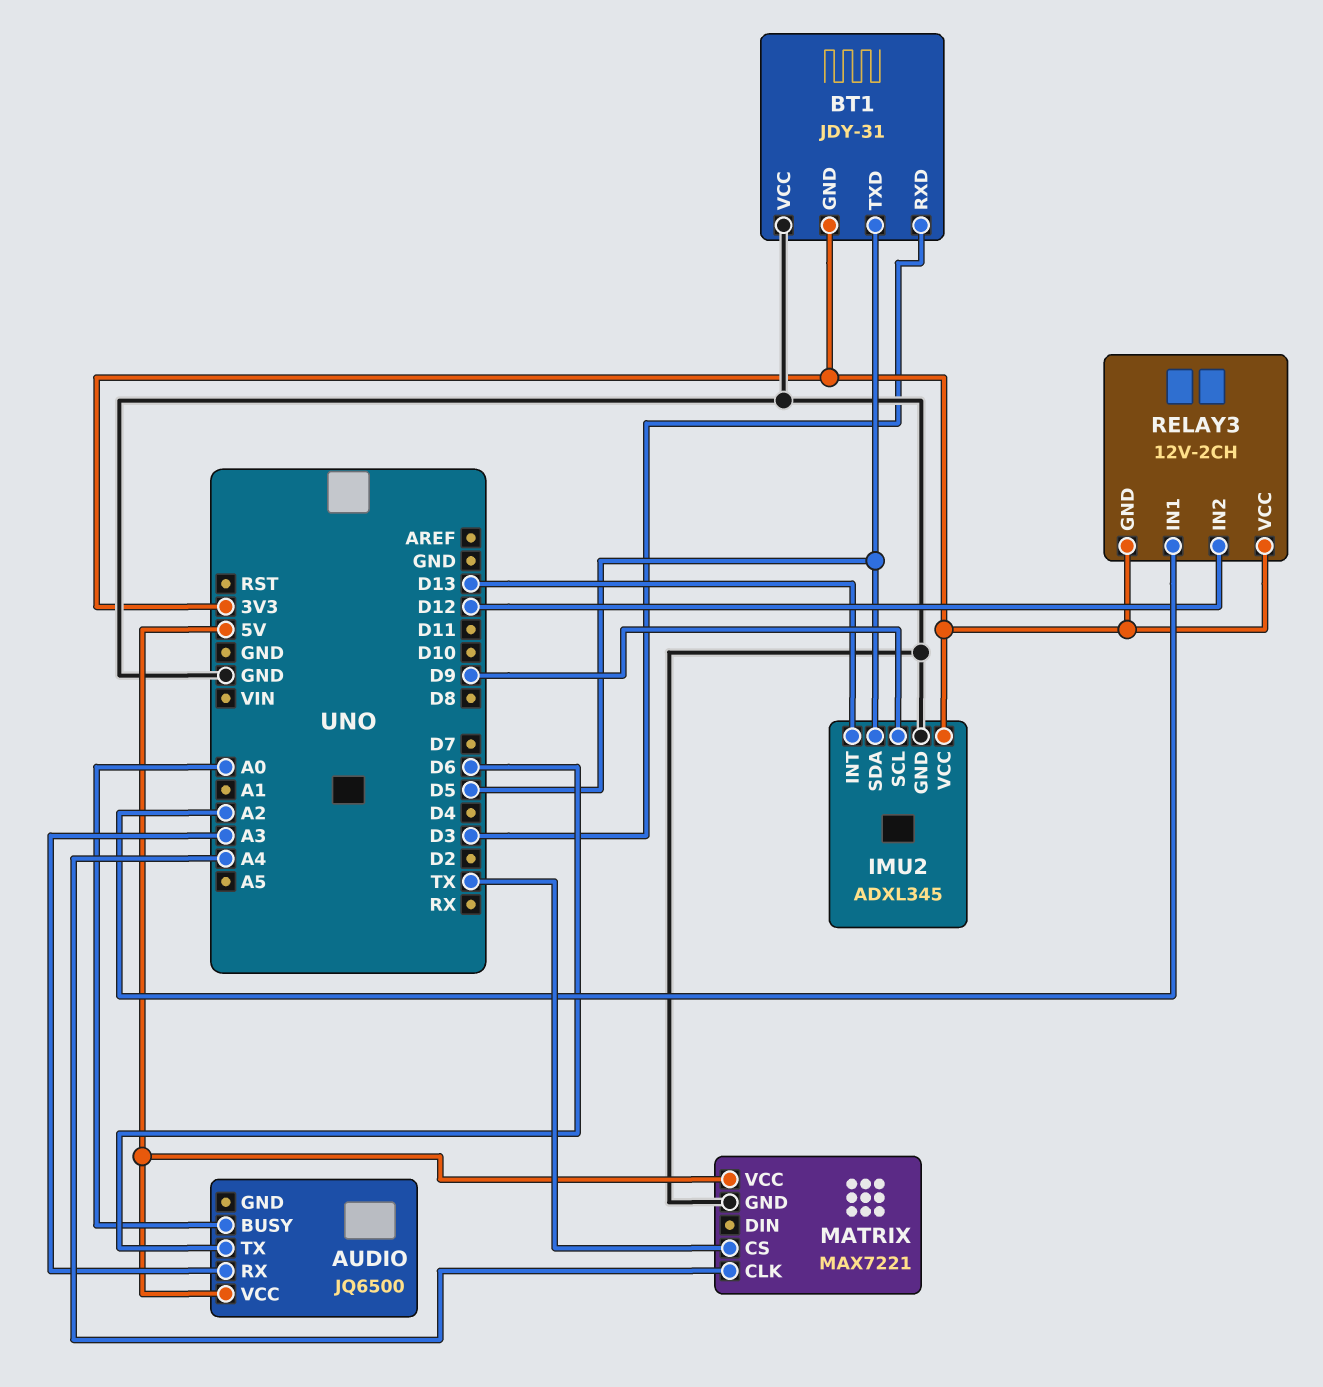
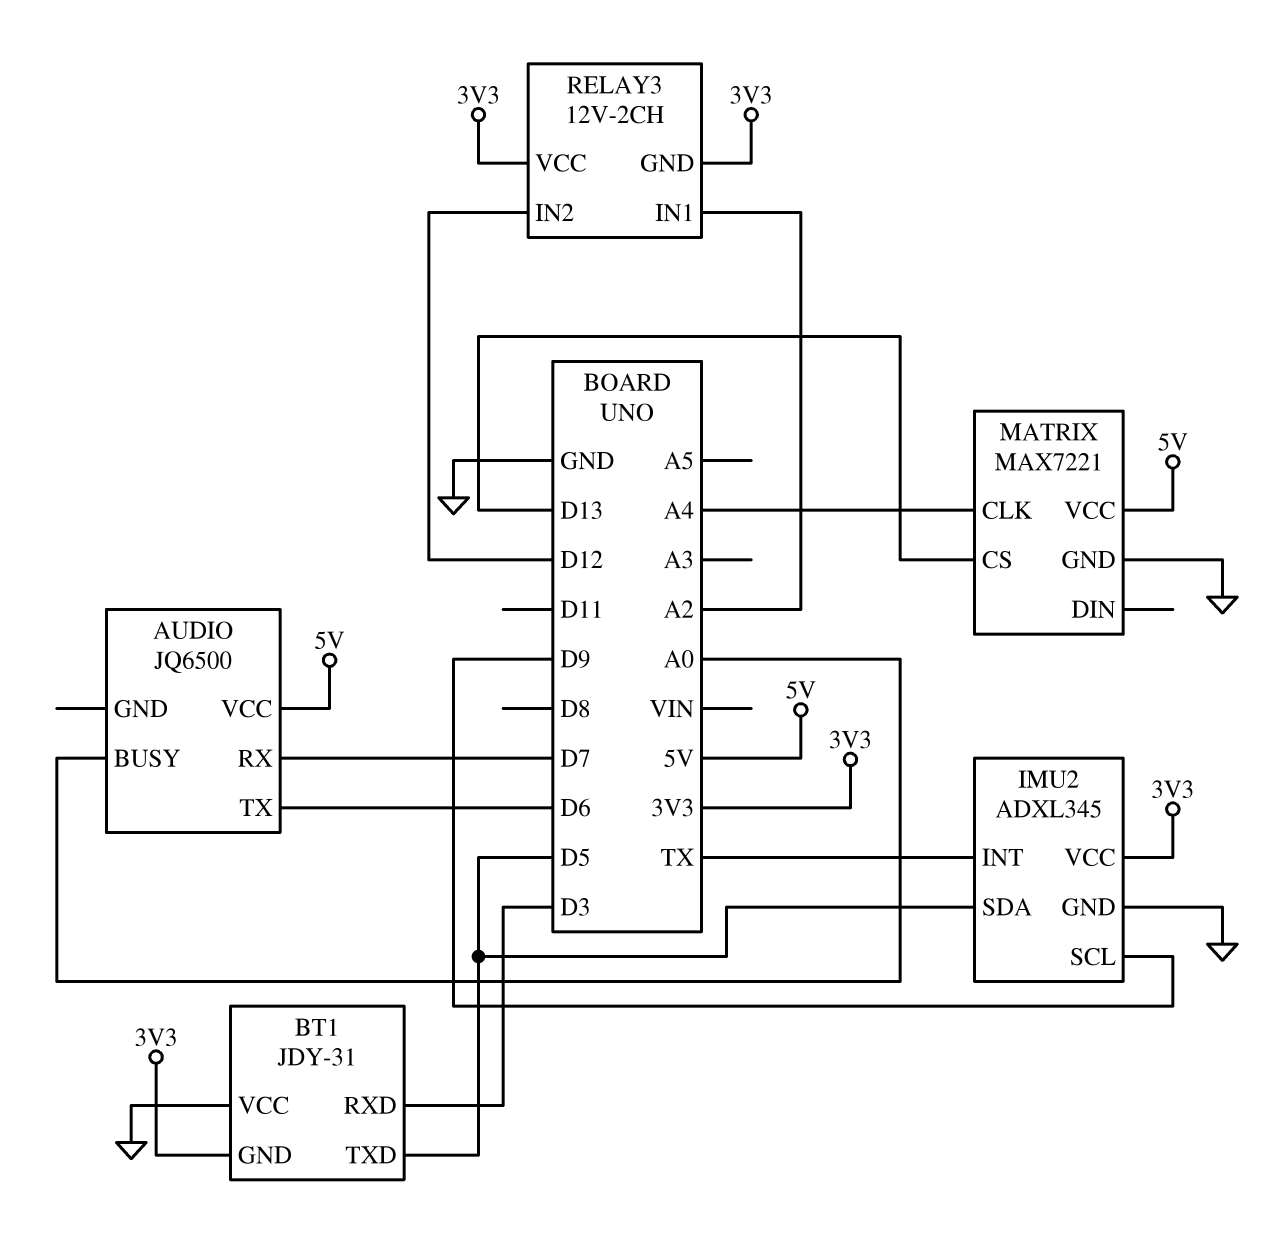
AUDIO pin RX: A3 -> D7
IMU2 pin INT: D13 -> TX
MATRIX pin CS: TX -> D13

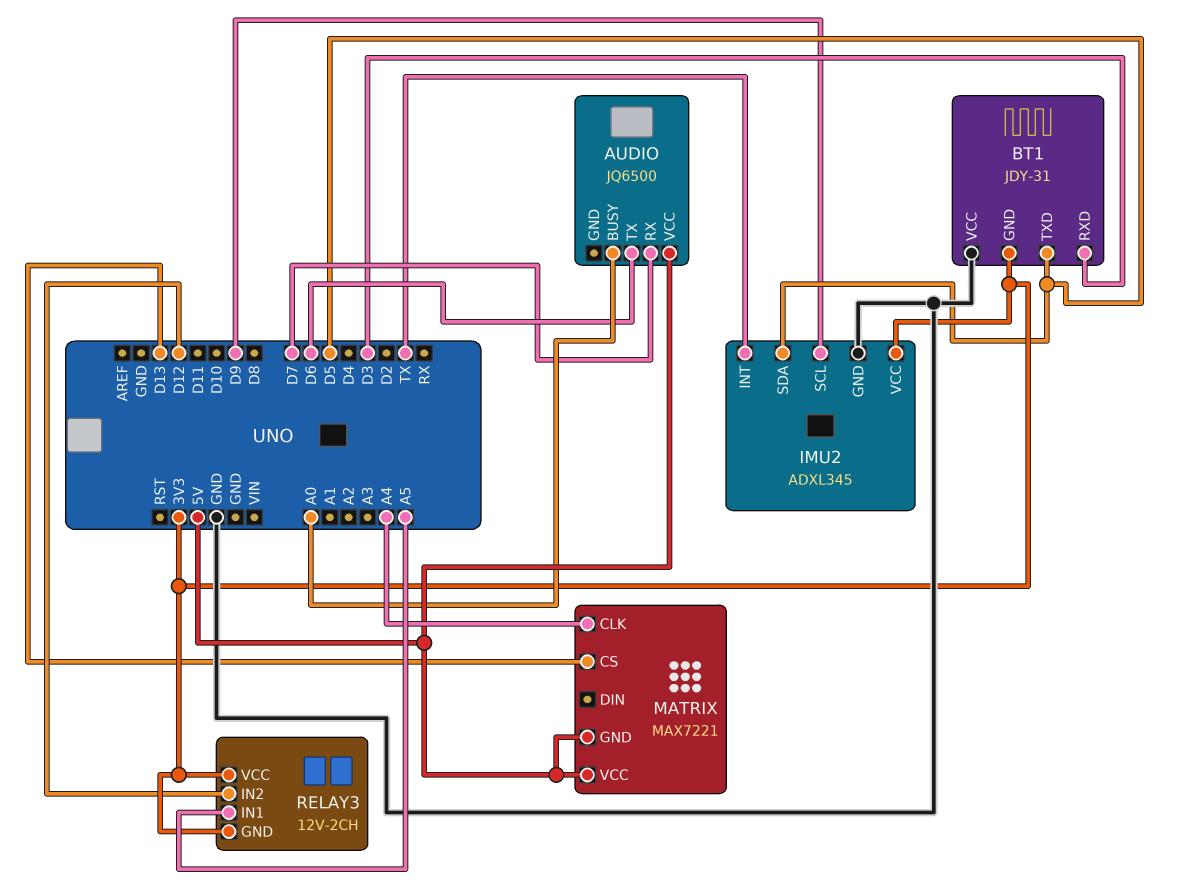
MATRIX pin GND: GND -> 5V
RELAY3 pin IN1: A2 -> A5

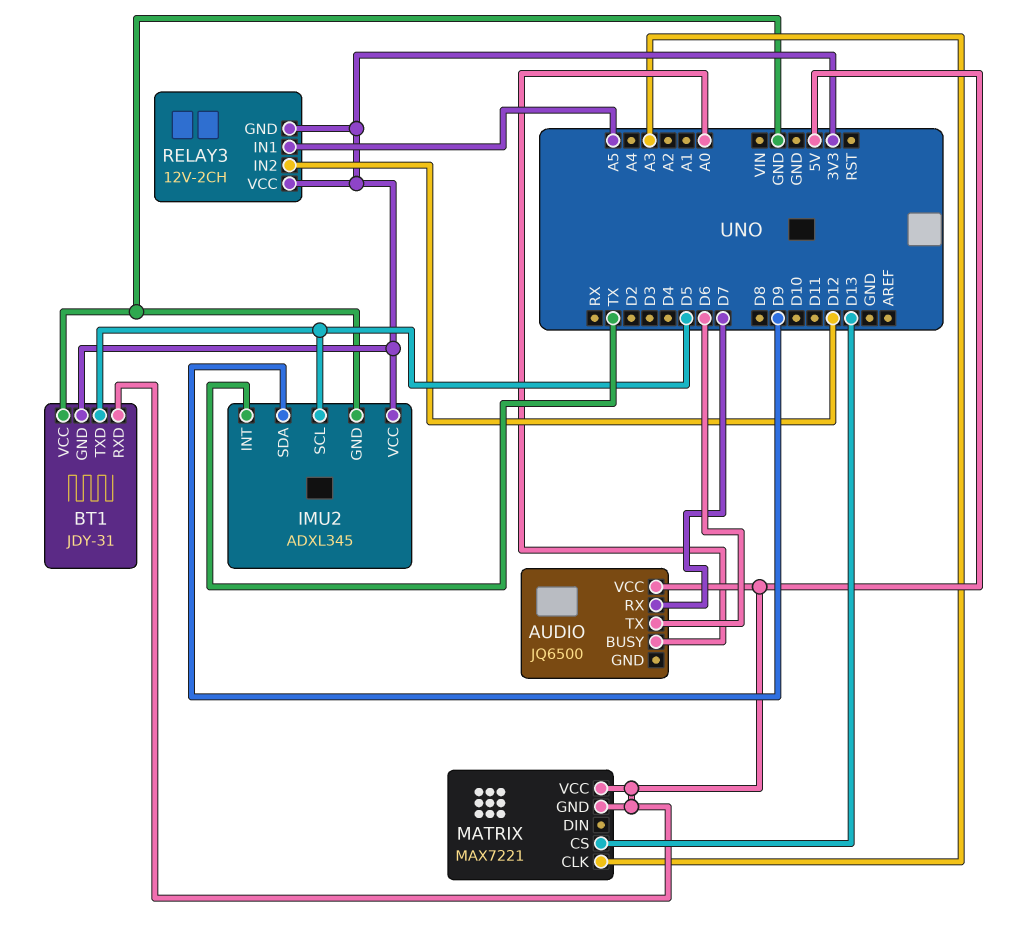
BT1 pin RXD: D3 -> 5V
IMU2 pin SCL: D9 -> D5
IMU2 pin SDA: D5 -> D9
MATRIX pin CLK: A4 -> A3

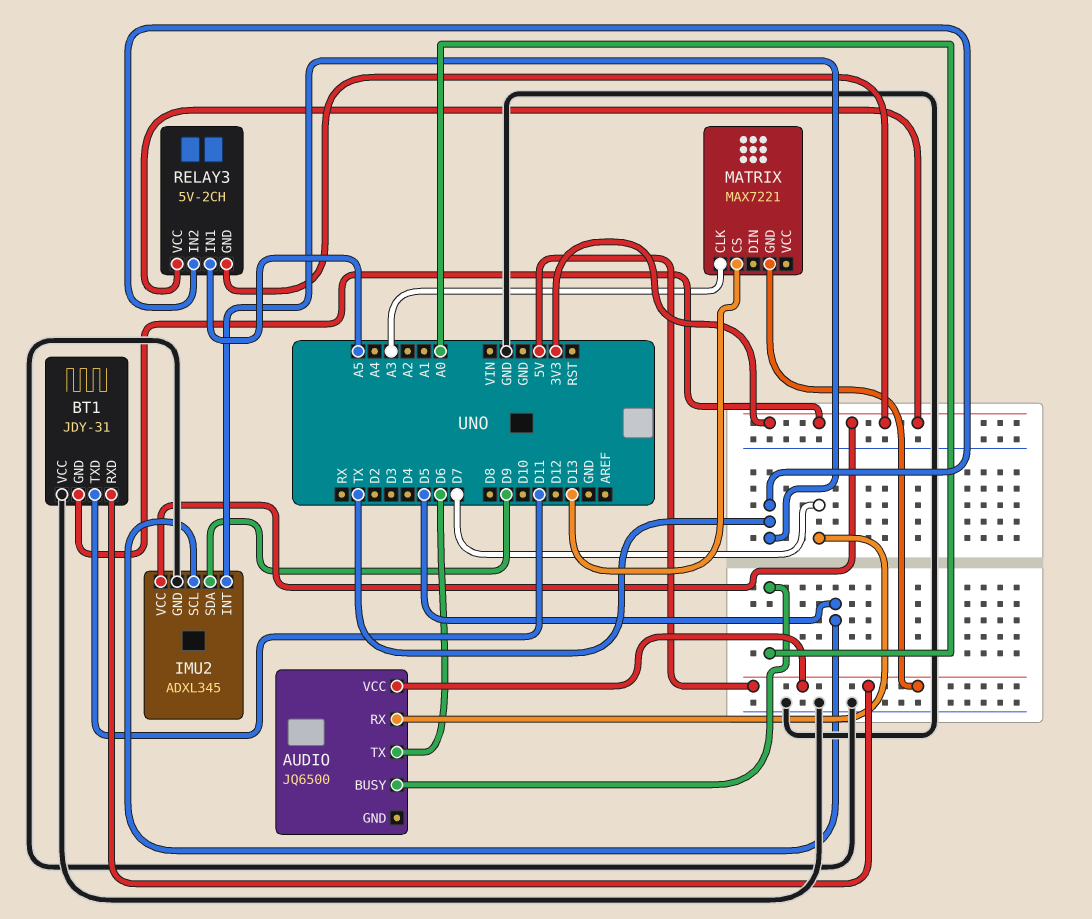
BT1 pin TXD: D5 -> D11
MATRIX pin VCC: 5V -> none
RELAY3: 12V-2CH -> 5V-2CH
RELAY3 pin IN2: D12 -> TX

